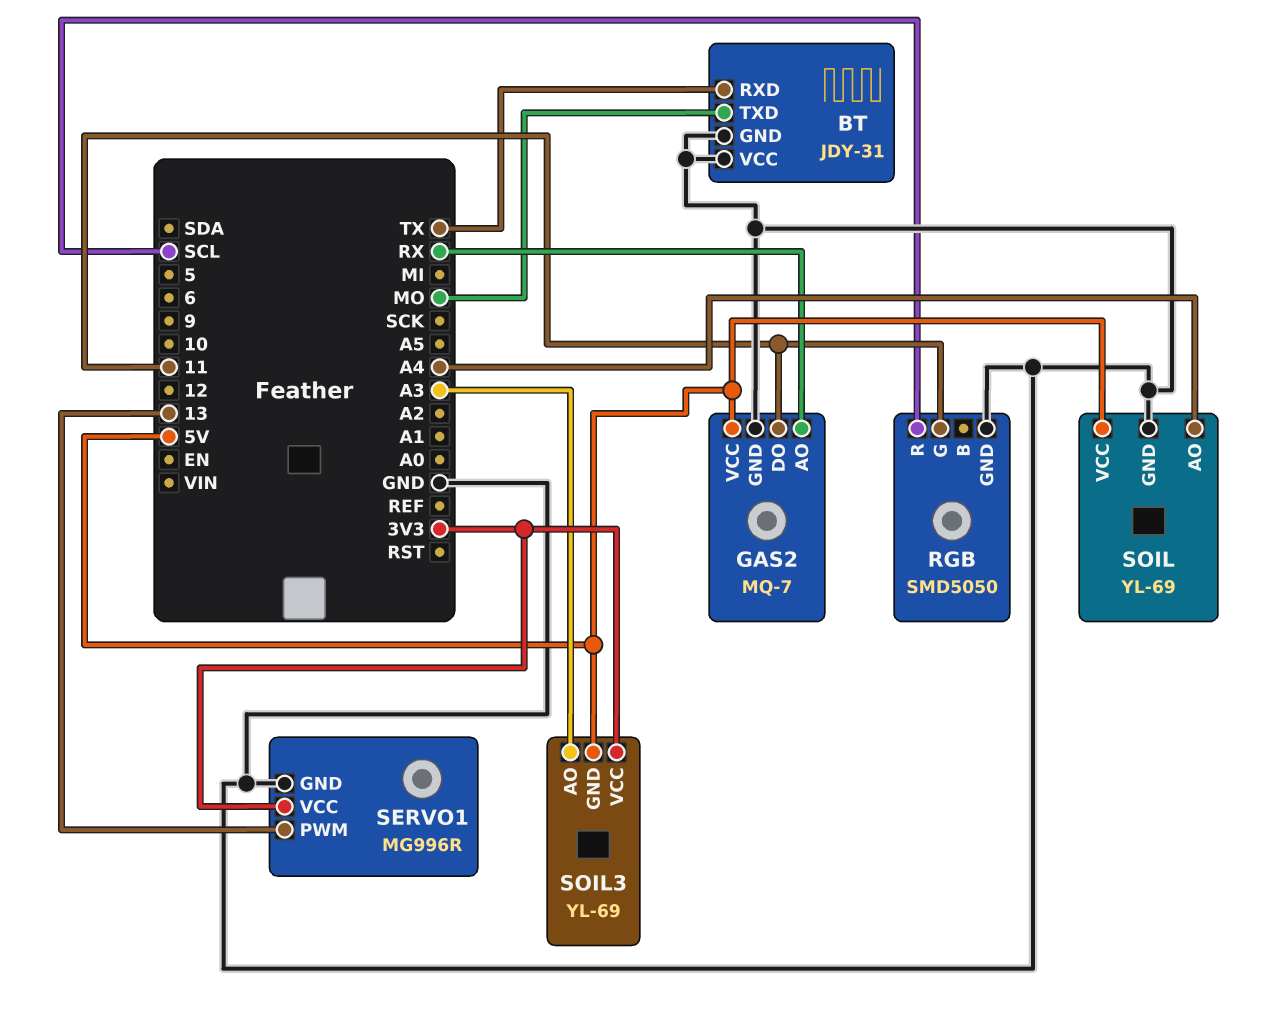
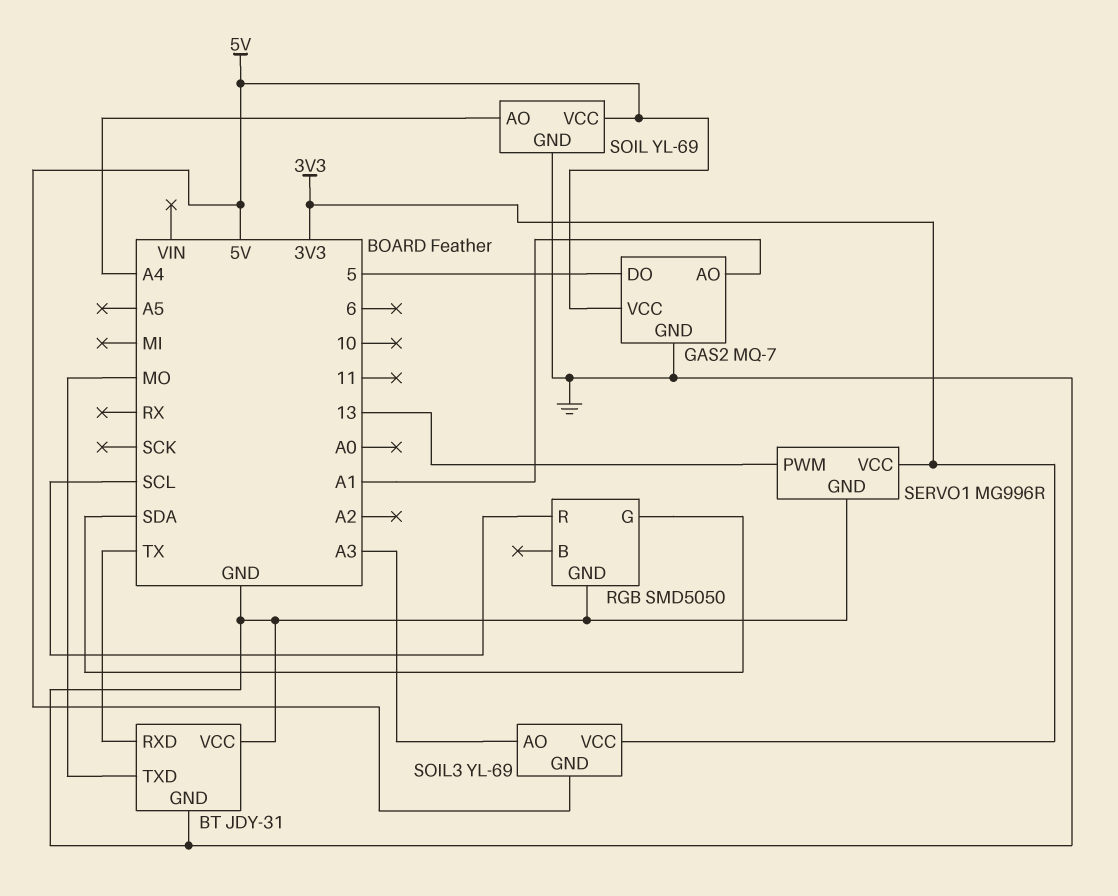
GAS2 pin AO: RX -> A1
GAS2 pin DO: 11 -> 5
RGB pin G: 11 -> SDA

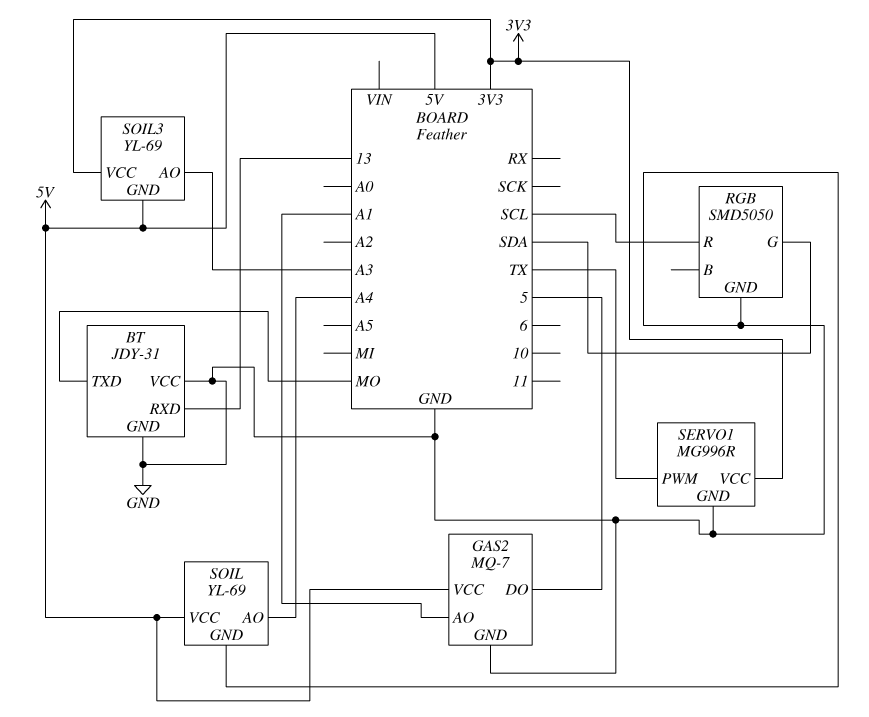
BT pin RXD: TX -> 13
SERVO1 pin PWM: 13 -> TX

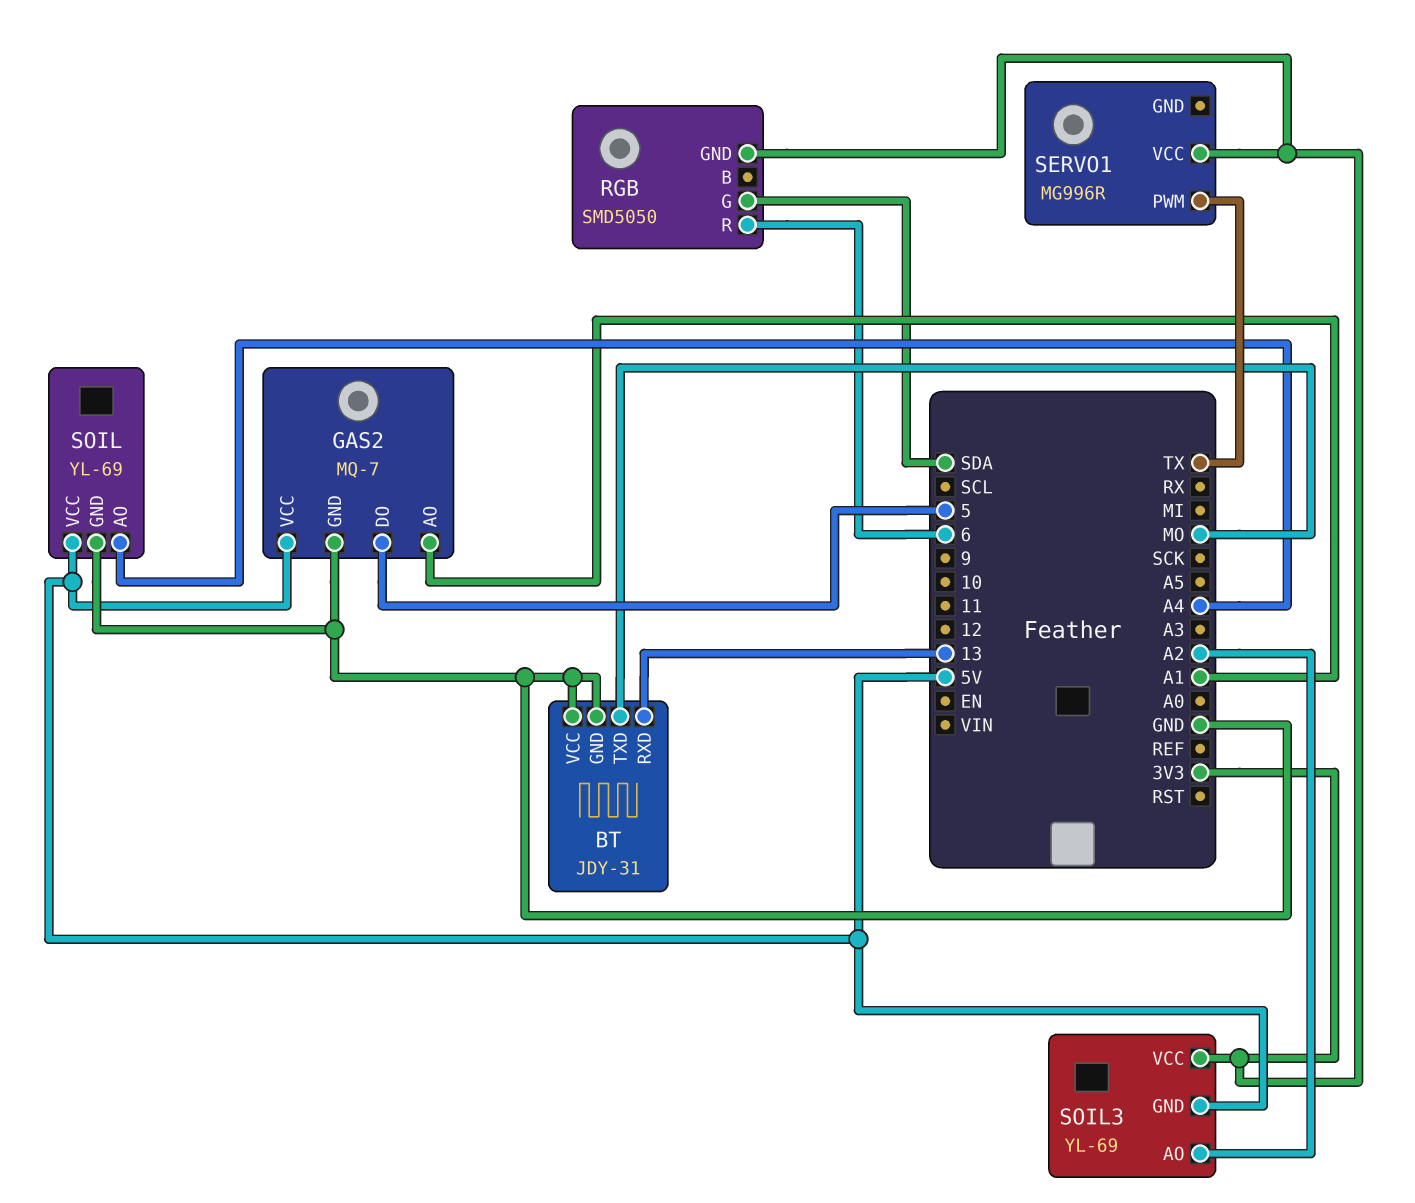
RGB pin GND: GND -> 3V3
RGB pin R: SCL -> 6
SERVO1 pin GND: GND -> none
SOIL3 pin AO: A3 -> A2

